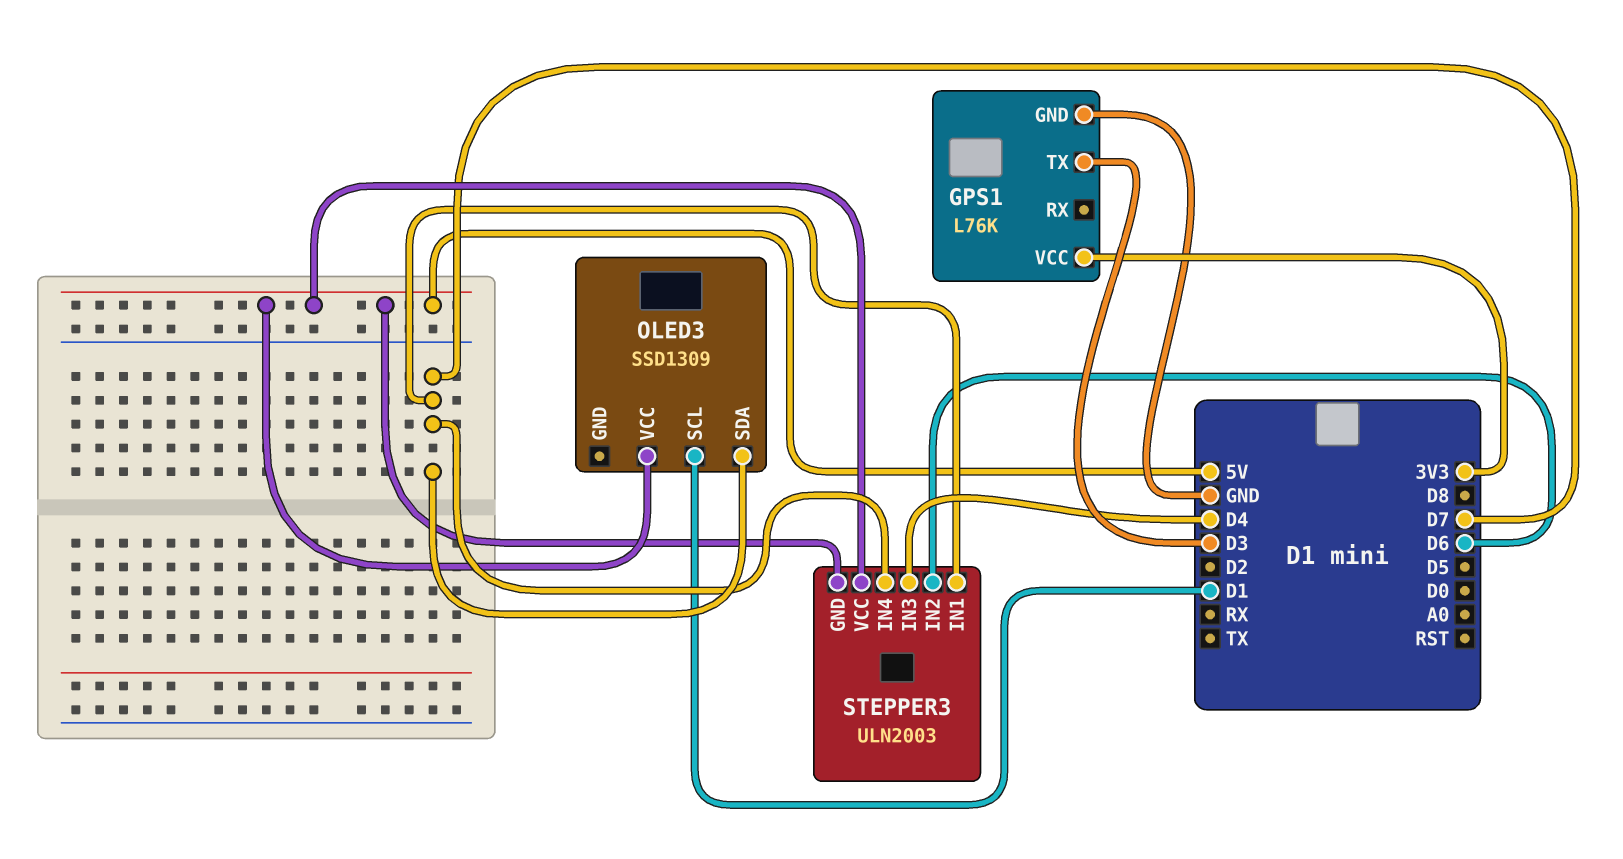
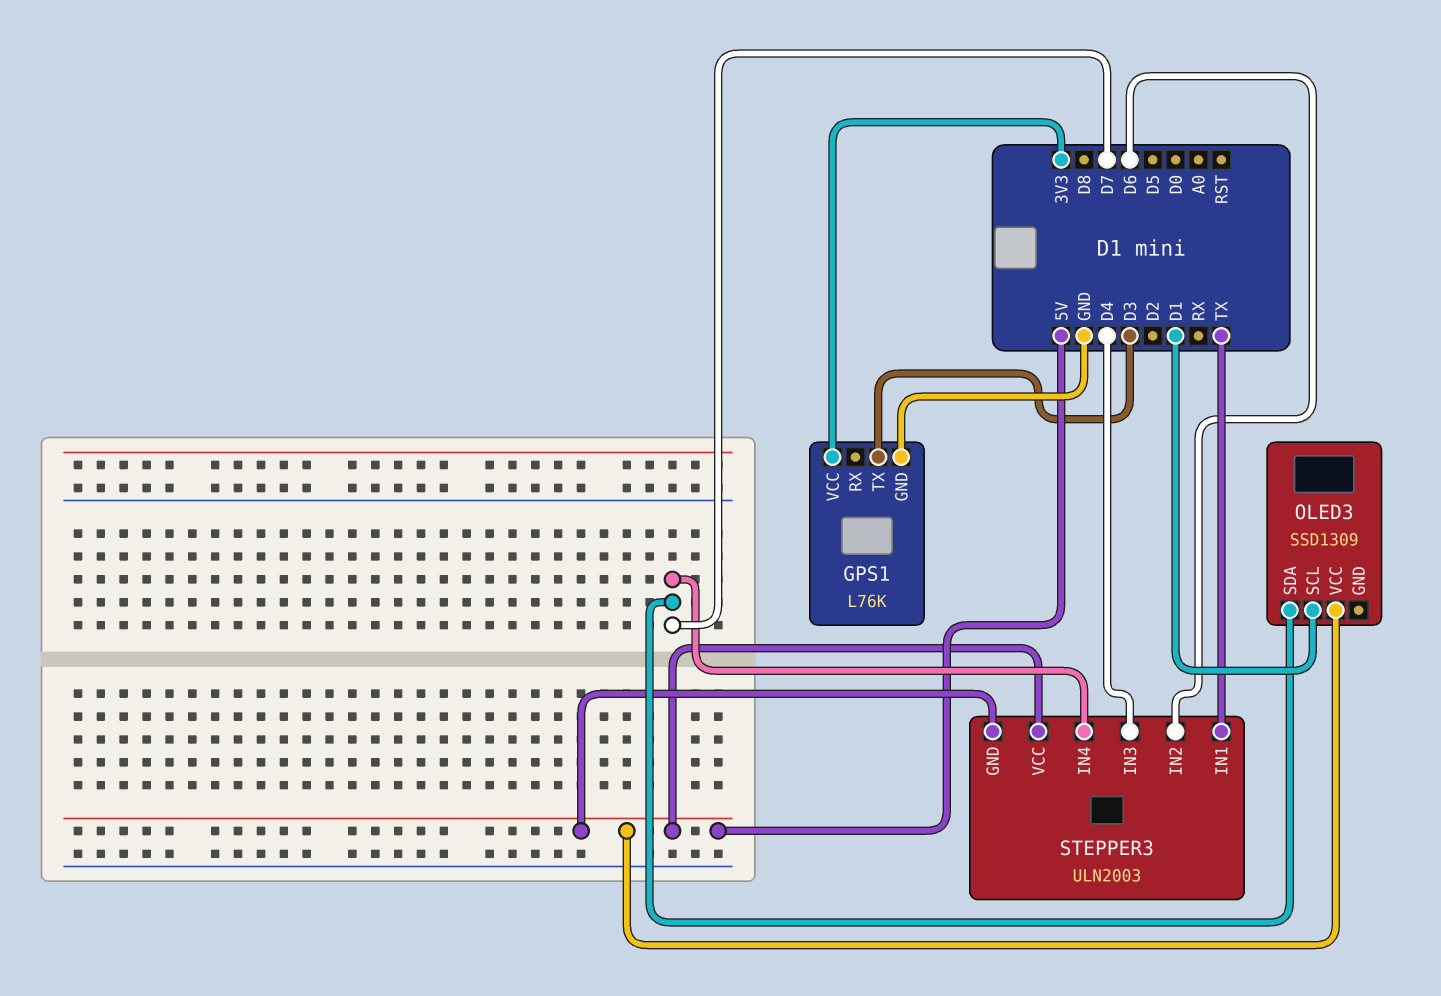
STEPPER3 pin IN1: D7 -> TX

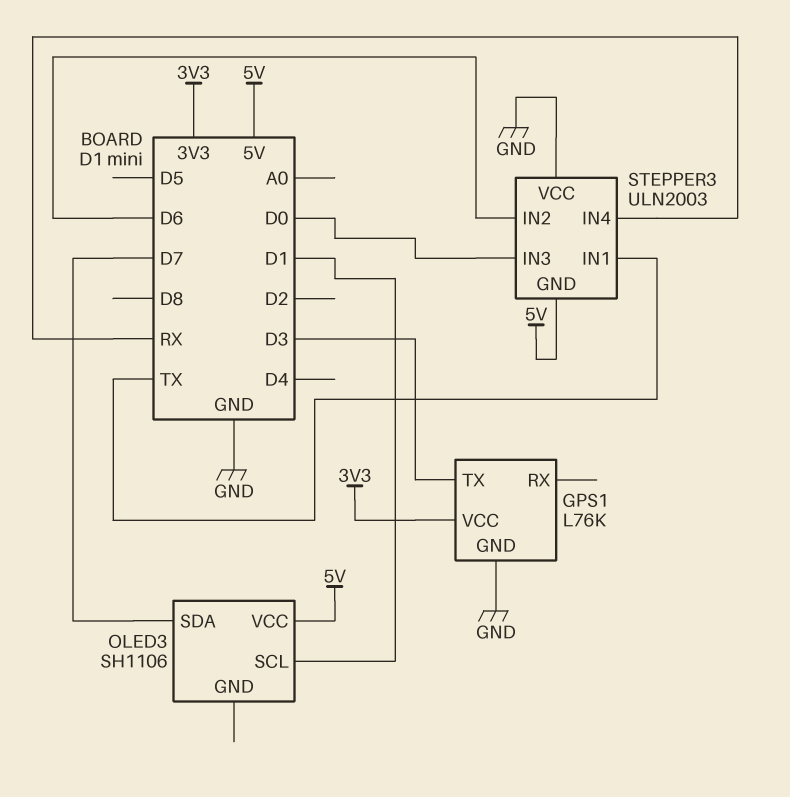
OLED3: SSD1309 -> SH1106
STEPPER3 pin IN3: D4 -> D0
STEPPER3 pin IN4: D7 -> RX
STEPPER3 pin VCC: 5V -> GND

